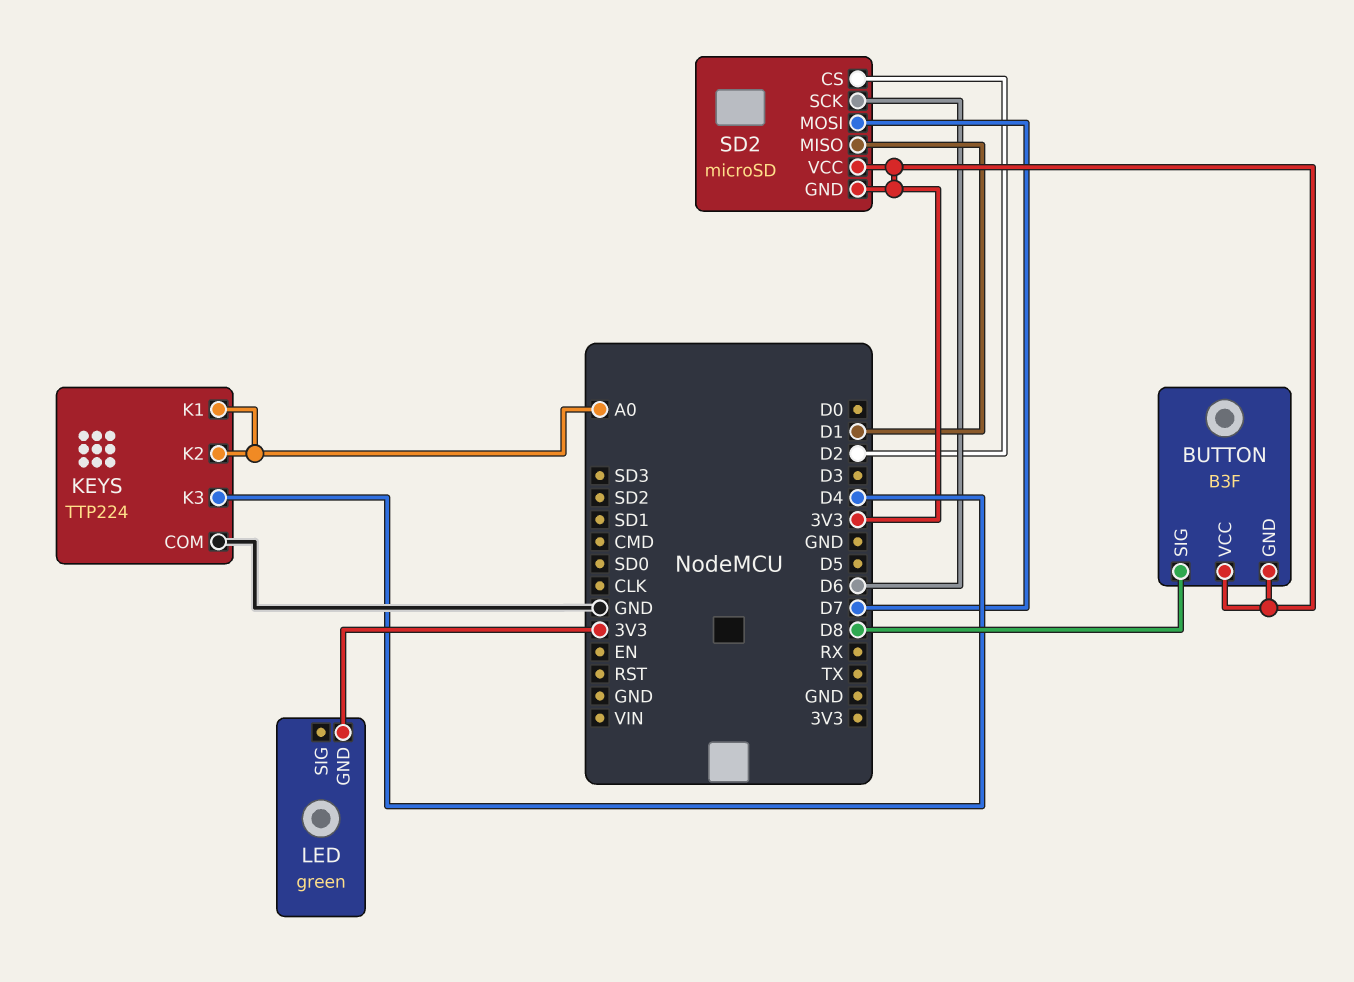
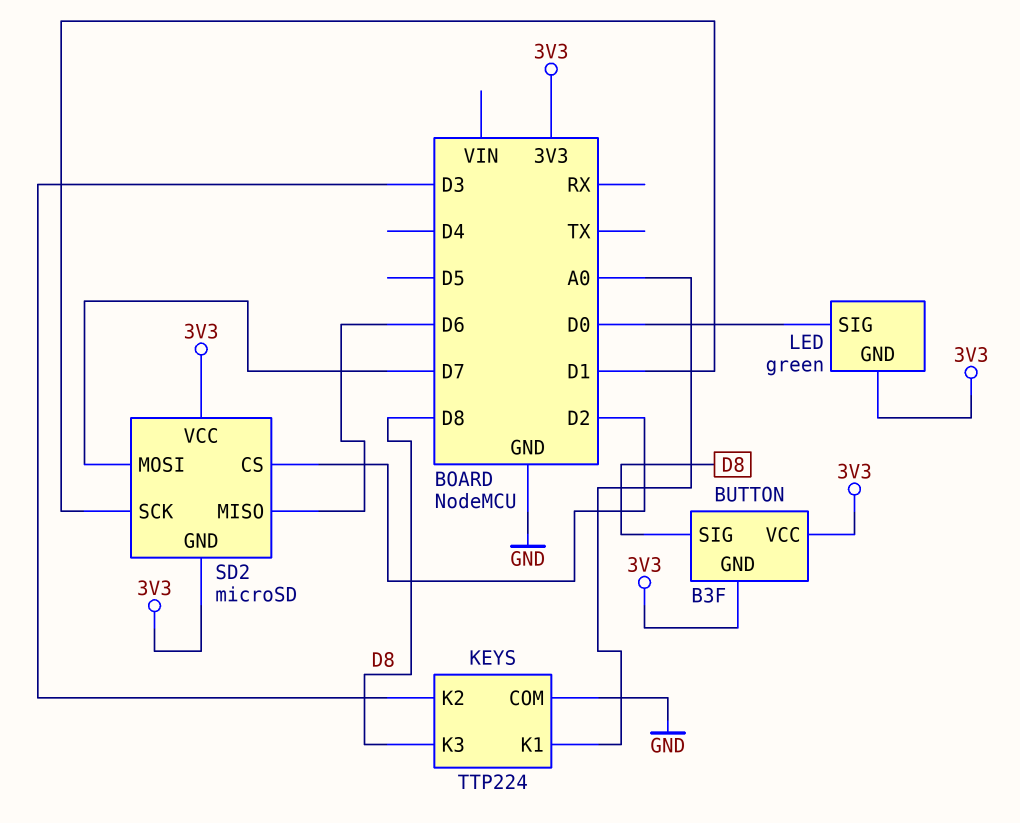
KEYS pin K2: A0 -> D3
KEYS pin K3: D4 -> D8
LED pin SIG: none -> D0
SD2 pin MISO: D1 -> D6
SD2 pin SCK: D6 -> D1

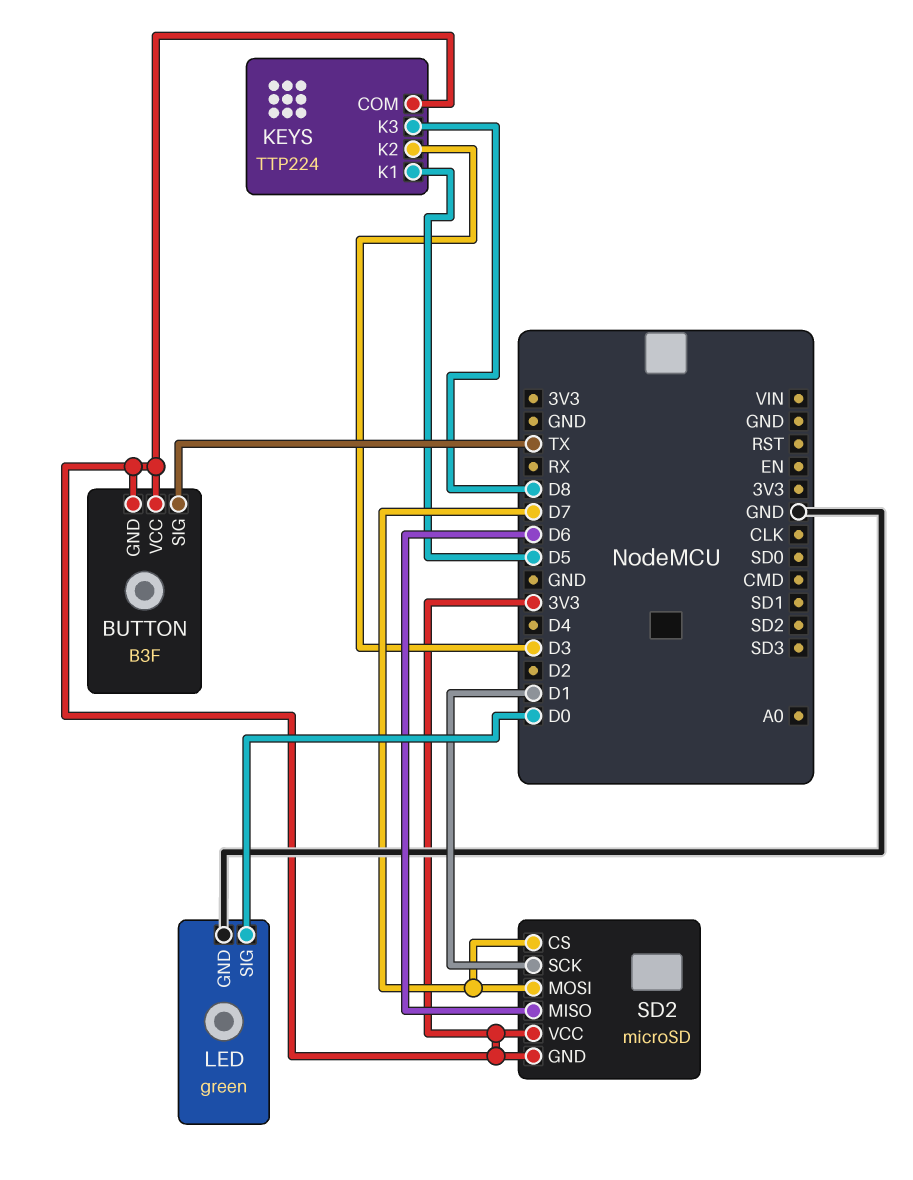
BUTTON pin SIG: D8 -> TX
KEYS pin COM: GND -> 3V3
KEYS pin K1: A0 -> D5
LED pin GND: 3V3 -> GND
SD2 pin CS: D2 -> D7

